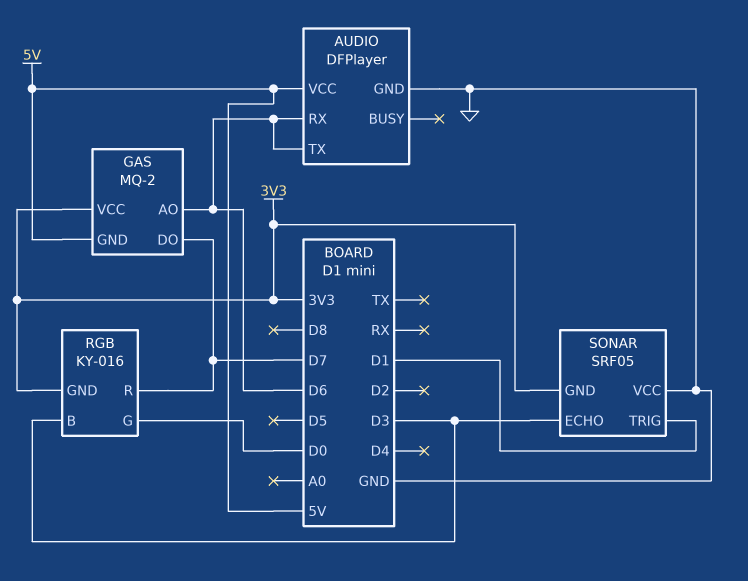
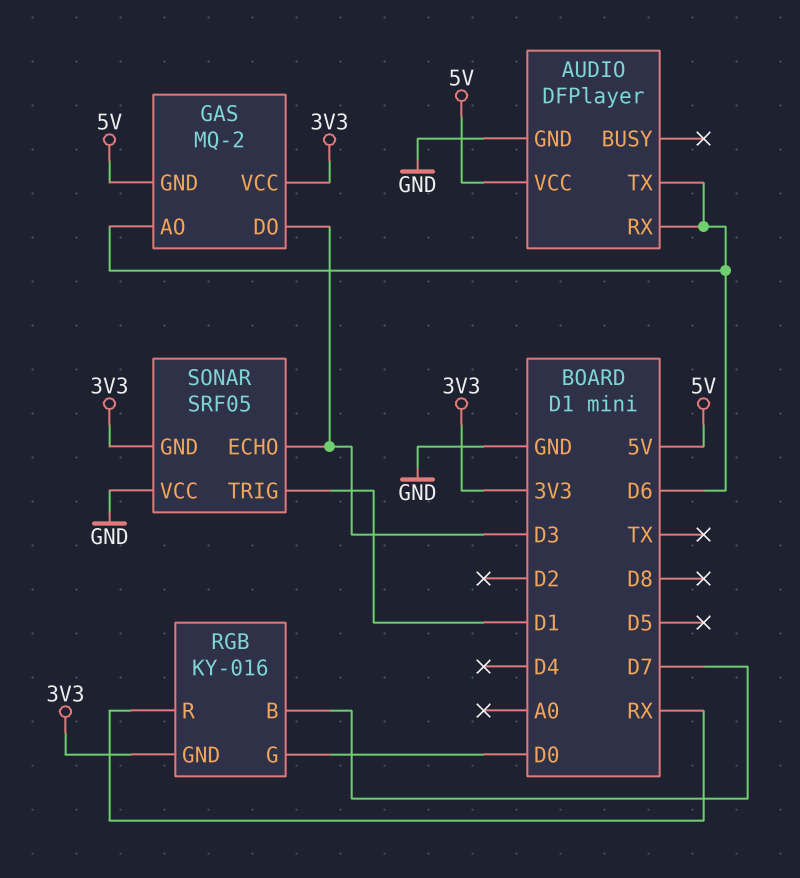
GAS pin DO: D7 -> D3
RGB pin B: D3 -> D7
RGB pin R: D7 -> RX

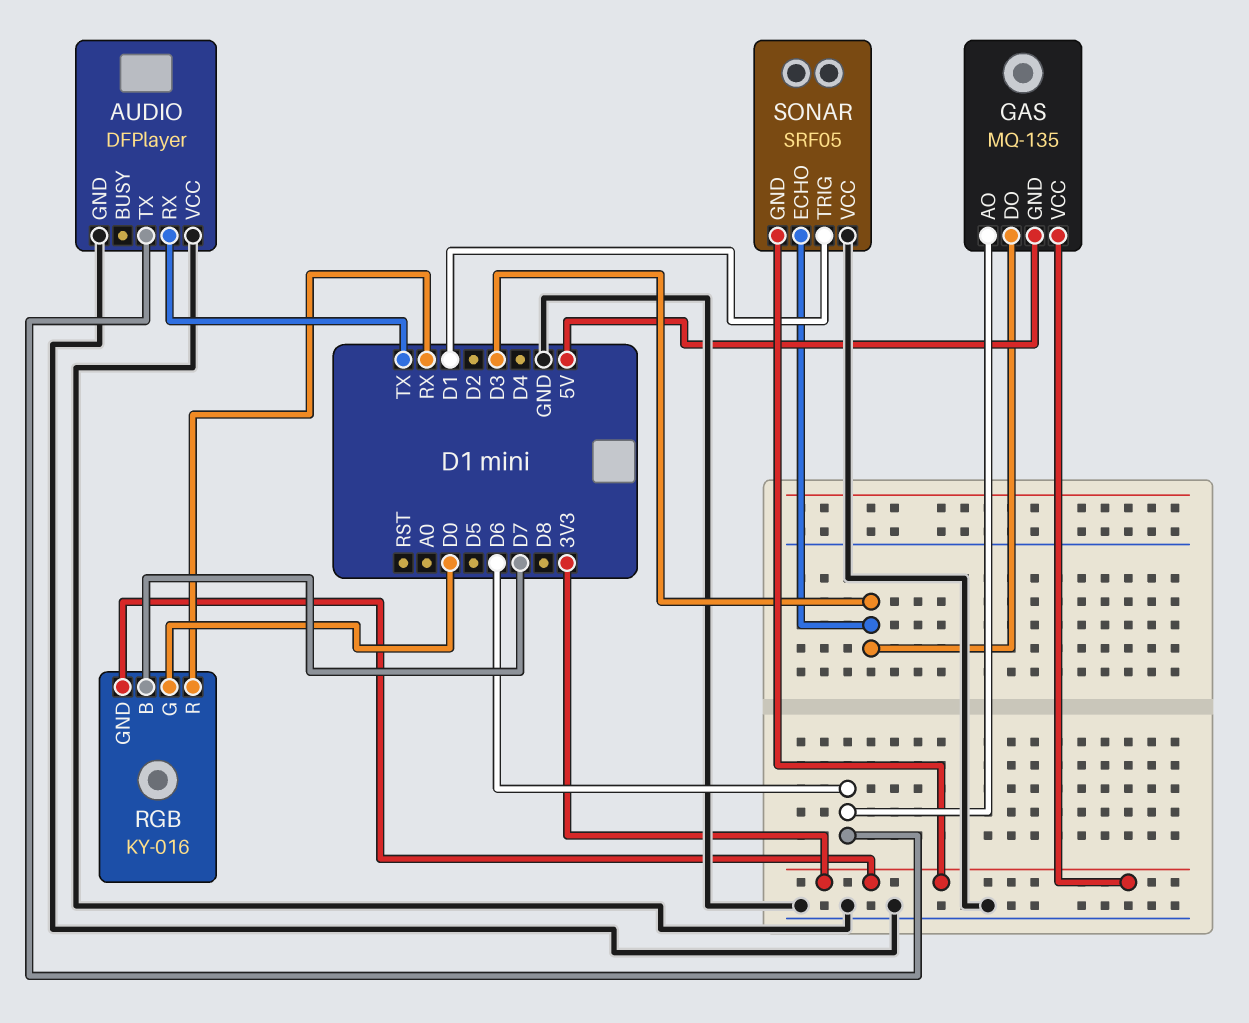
AUDIO pin RX: D6 -> TX
AUDIO pin VCC: 5V -> GND
GAS: MQ-2 -> MQ-135

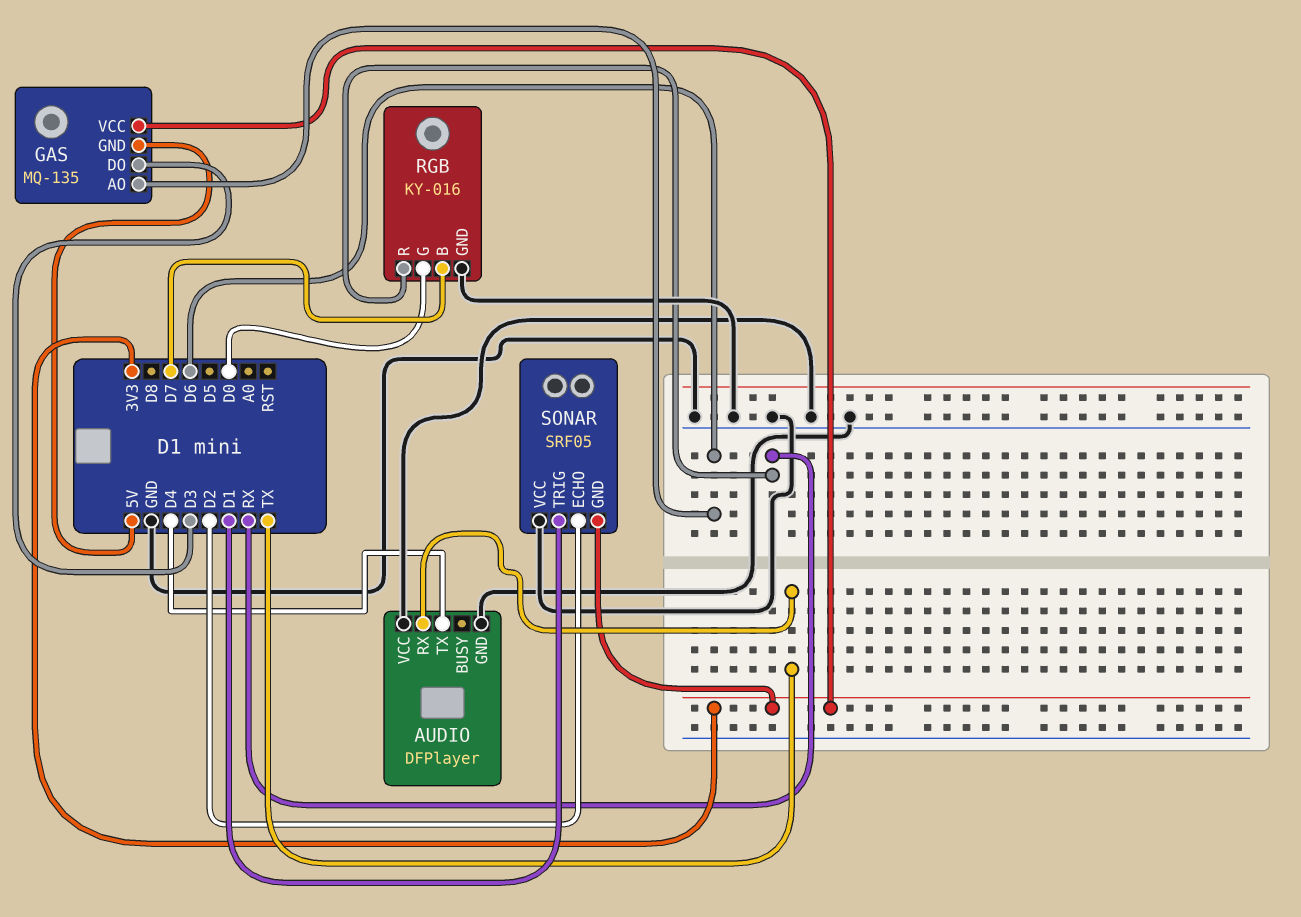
AUDIO pin TX: D6 -> D4
RGB pin GND: 3V3 -> GND
SONAR pin ECHO: D3 -> D2

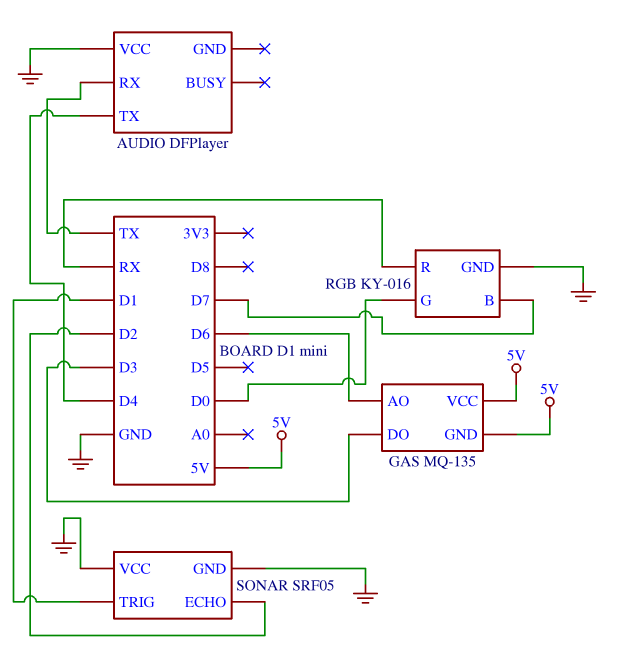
AUDIO pin GND: GND -> none
GAS pin VCC: 3V3 -> 5V
SONAR pin GND: 3V3 -> GND

